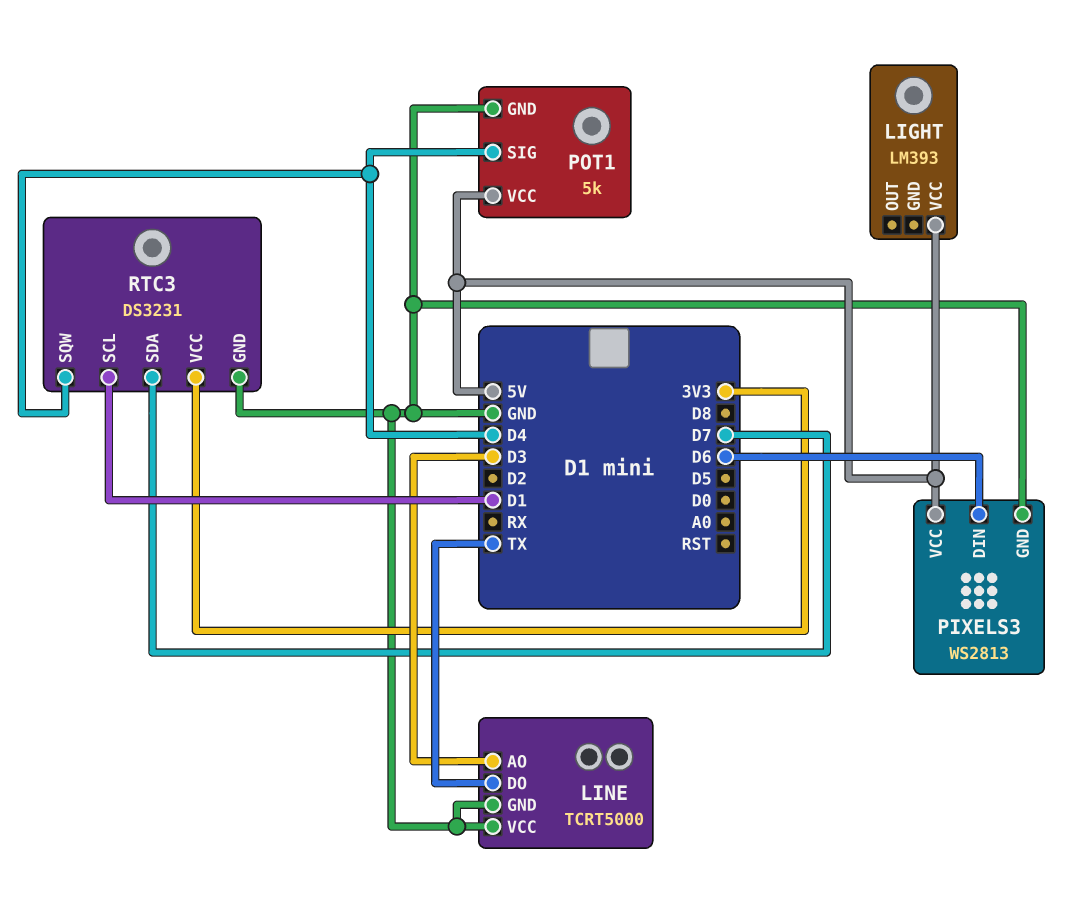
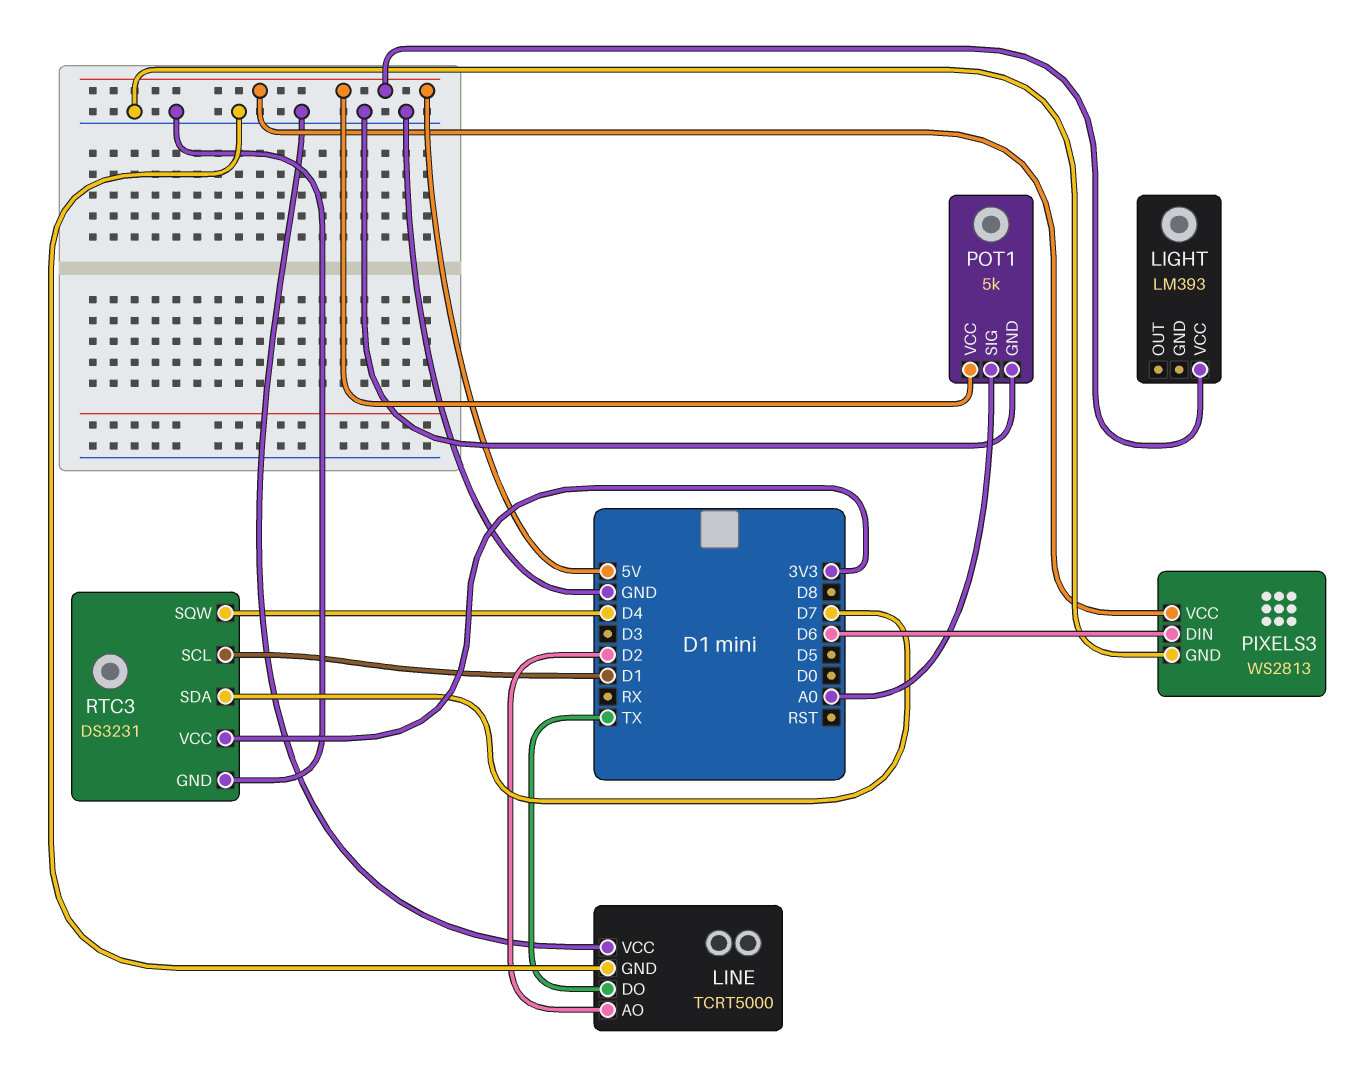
LINE pin AO: D3 -> D2
POT1 pin SIG: D4 -> A0

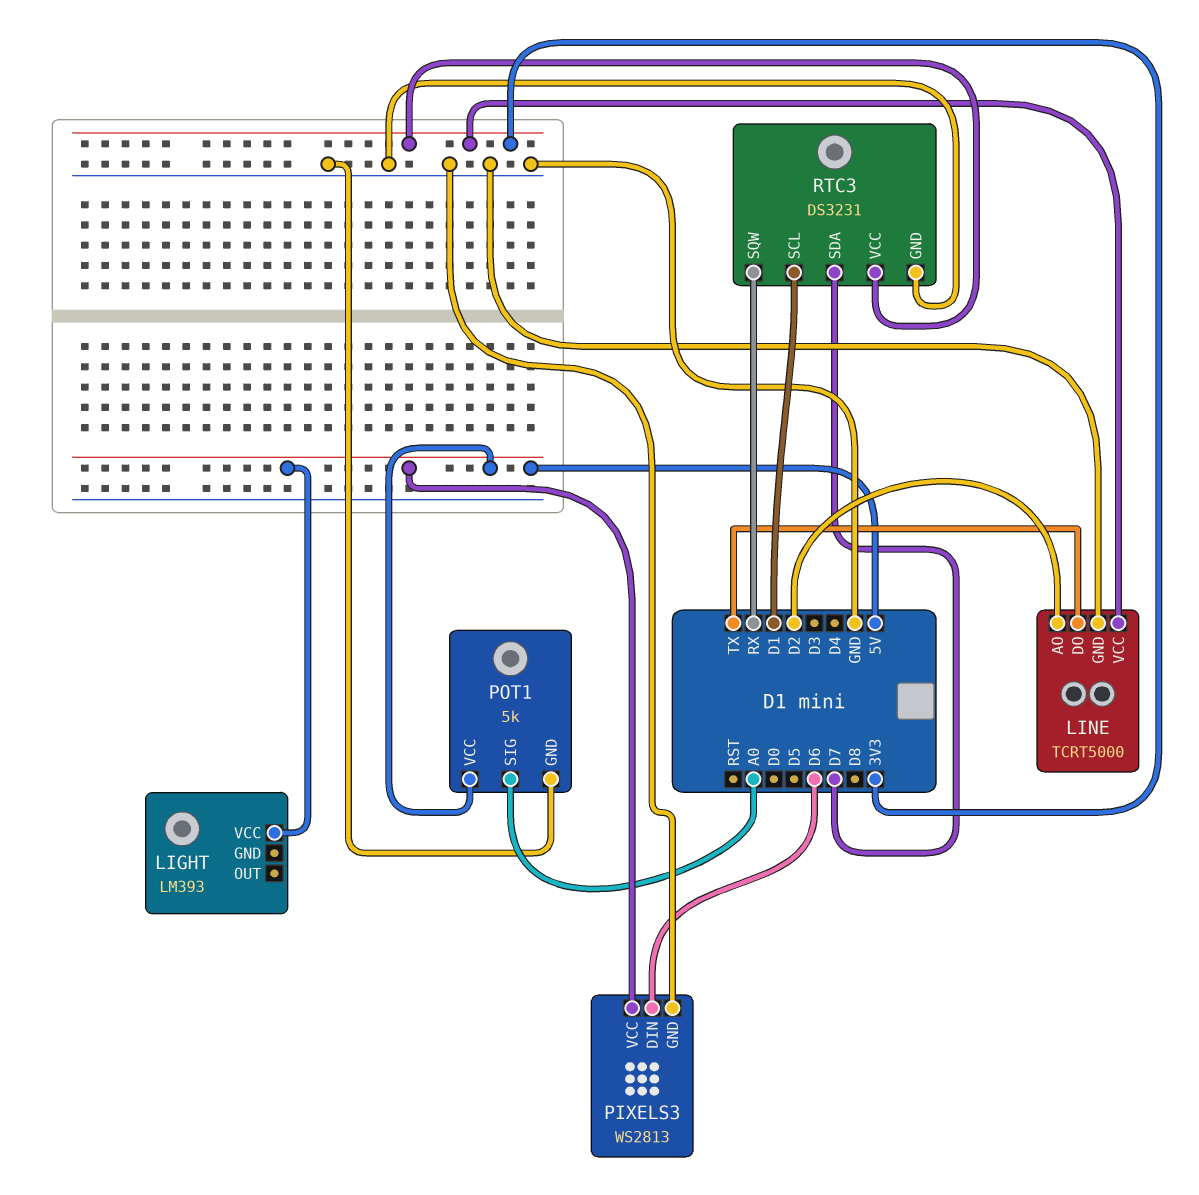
LINE pin VCC: GND -> 3V3
RTC3 pin SQW: D4 -> RX

